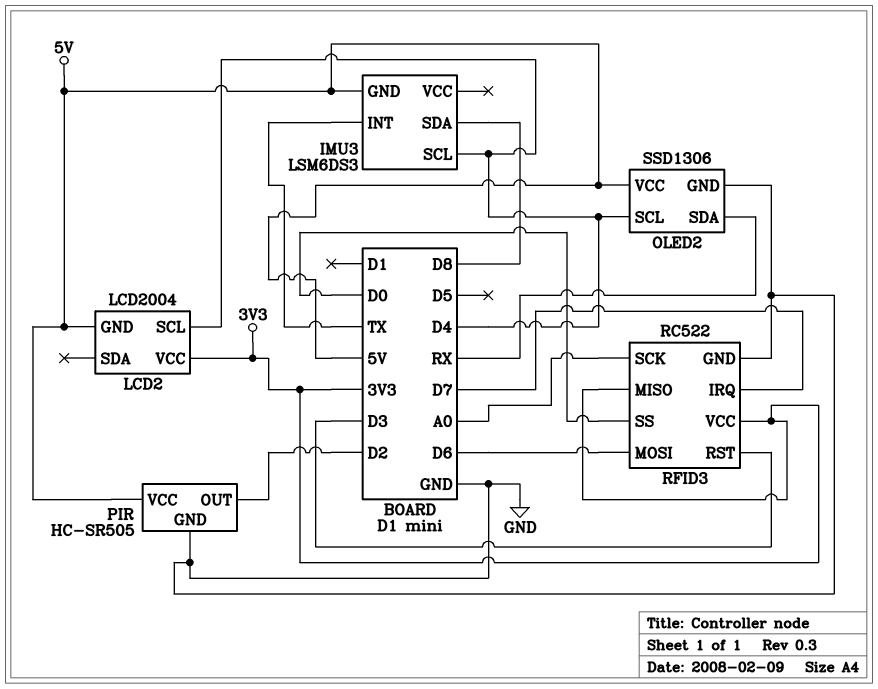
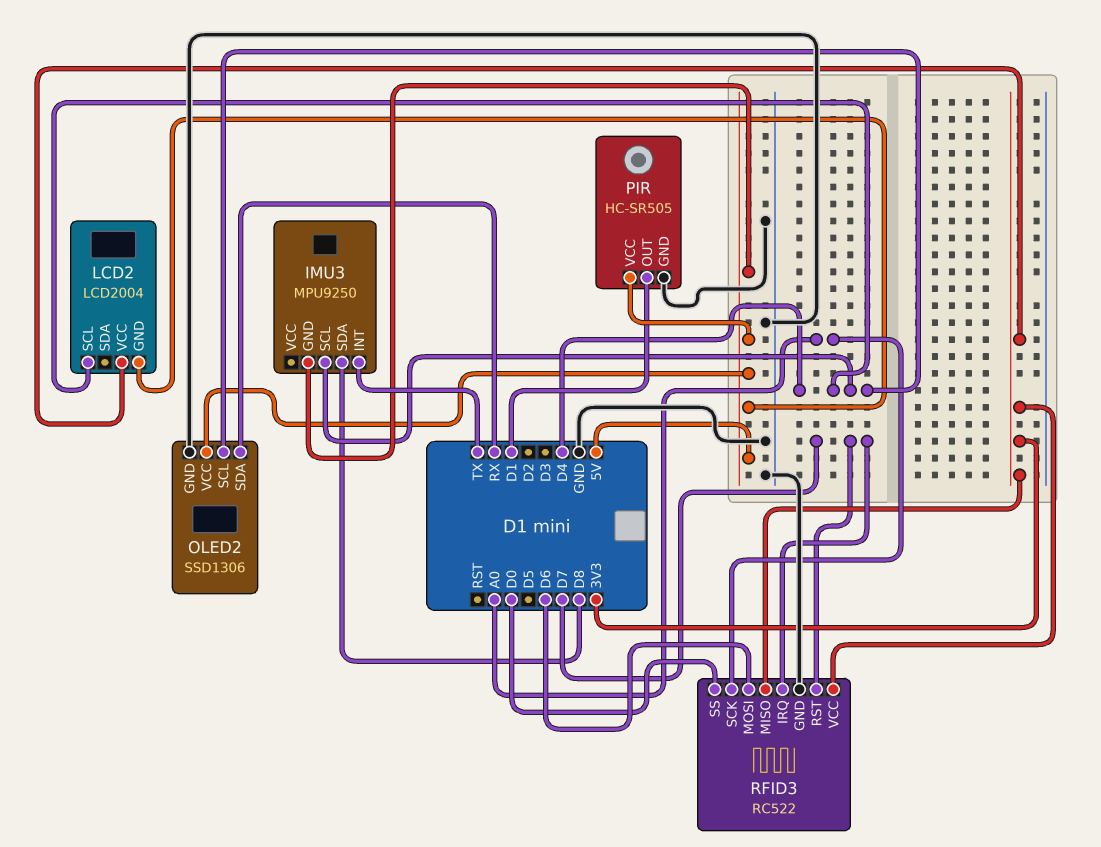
IMU3: LSM6DS3 -> MPU9250
PIR pin OUT: D2 -> D1
RFID3 pin RST: D3 -> D7

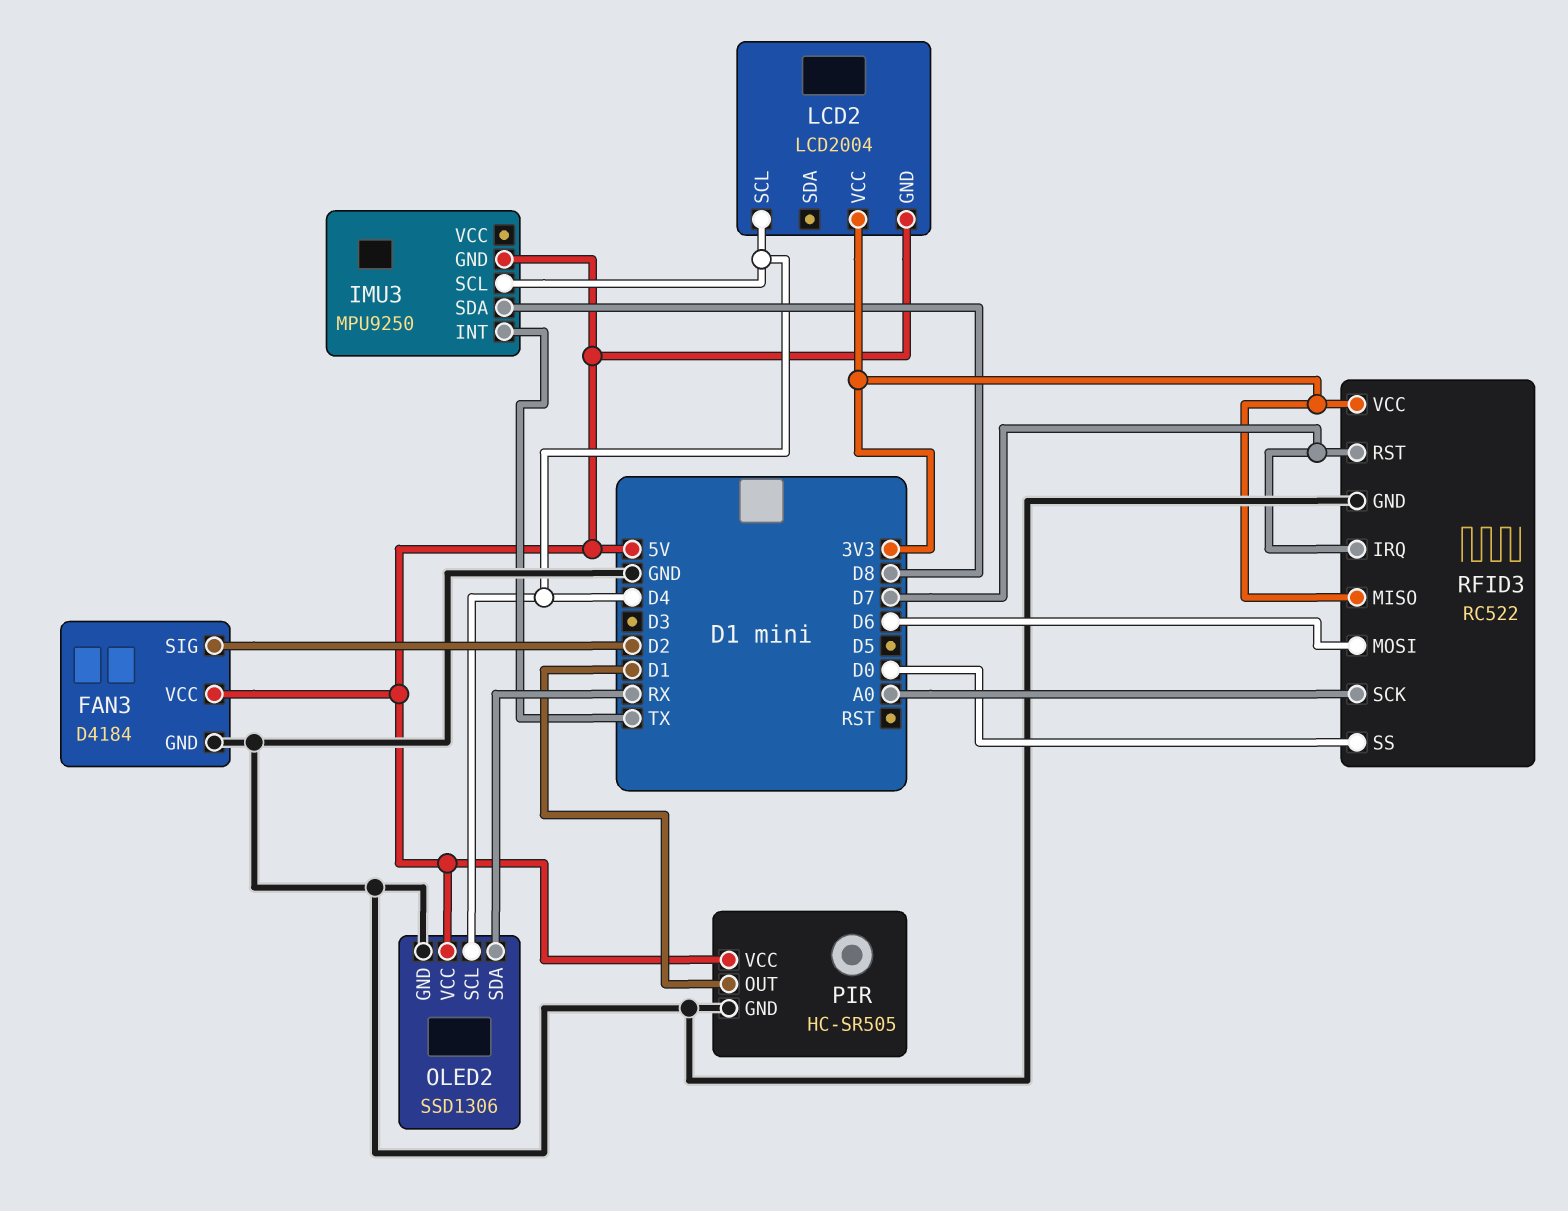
FAN3: none -> D4184
FAN3 pin GND: none -> GND
FAN3 pin SIG: none -> D2
FAN3 pin VCC: none -> 5V

